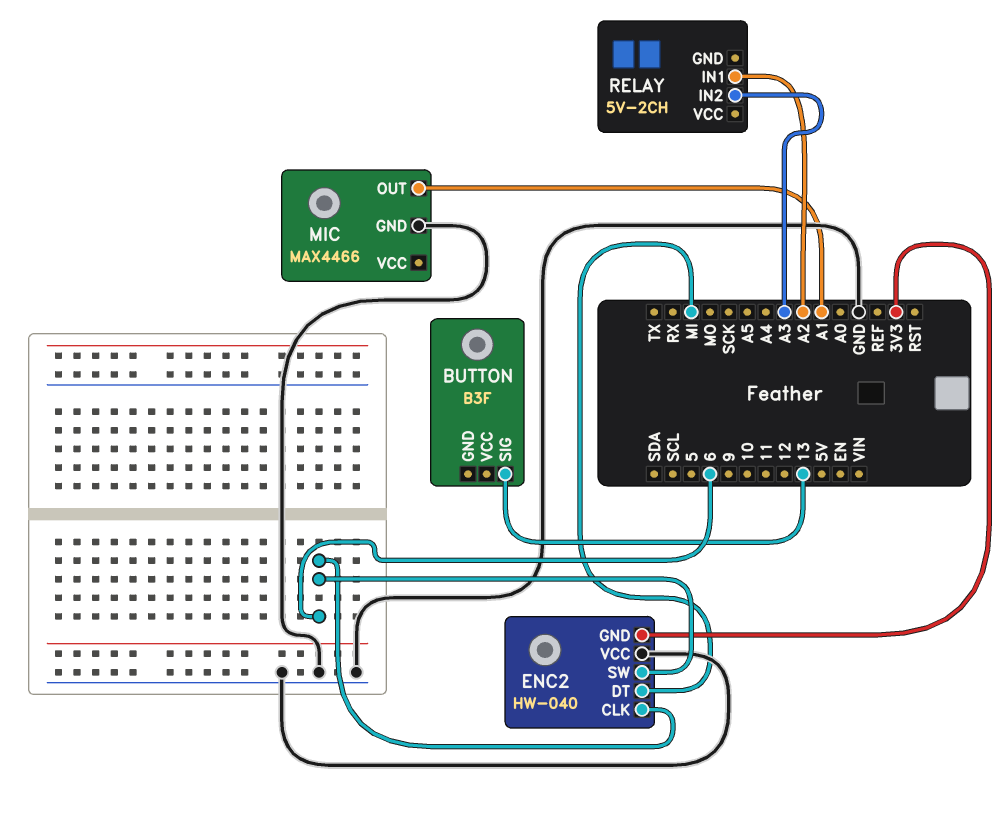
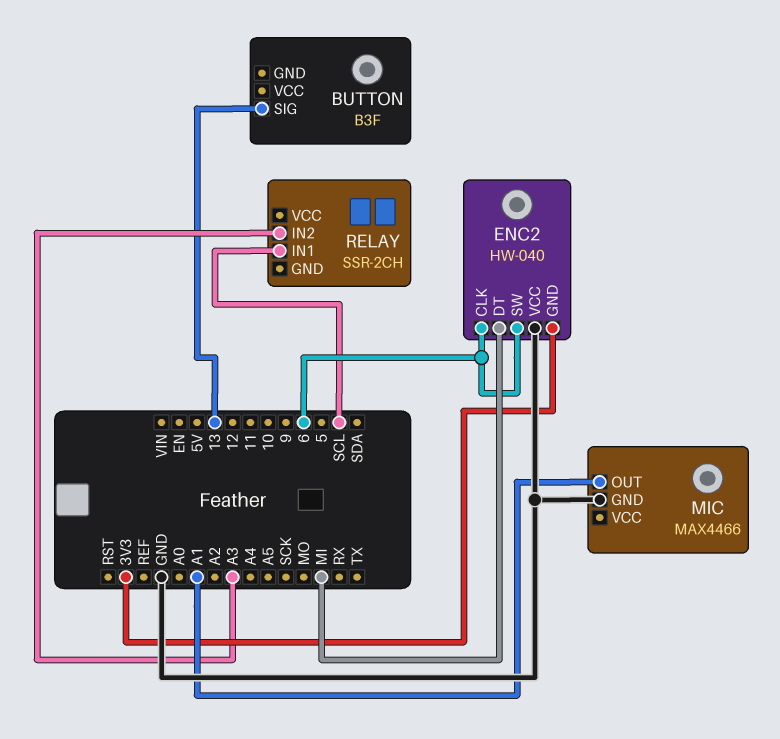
RELAY: 5V-2CH -> SSR-2CH
RELAY pin IN1: A2 -> SCL

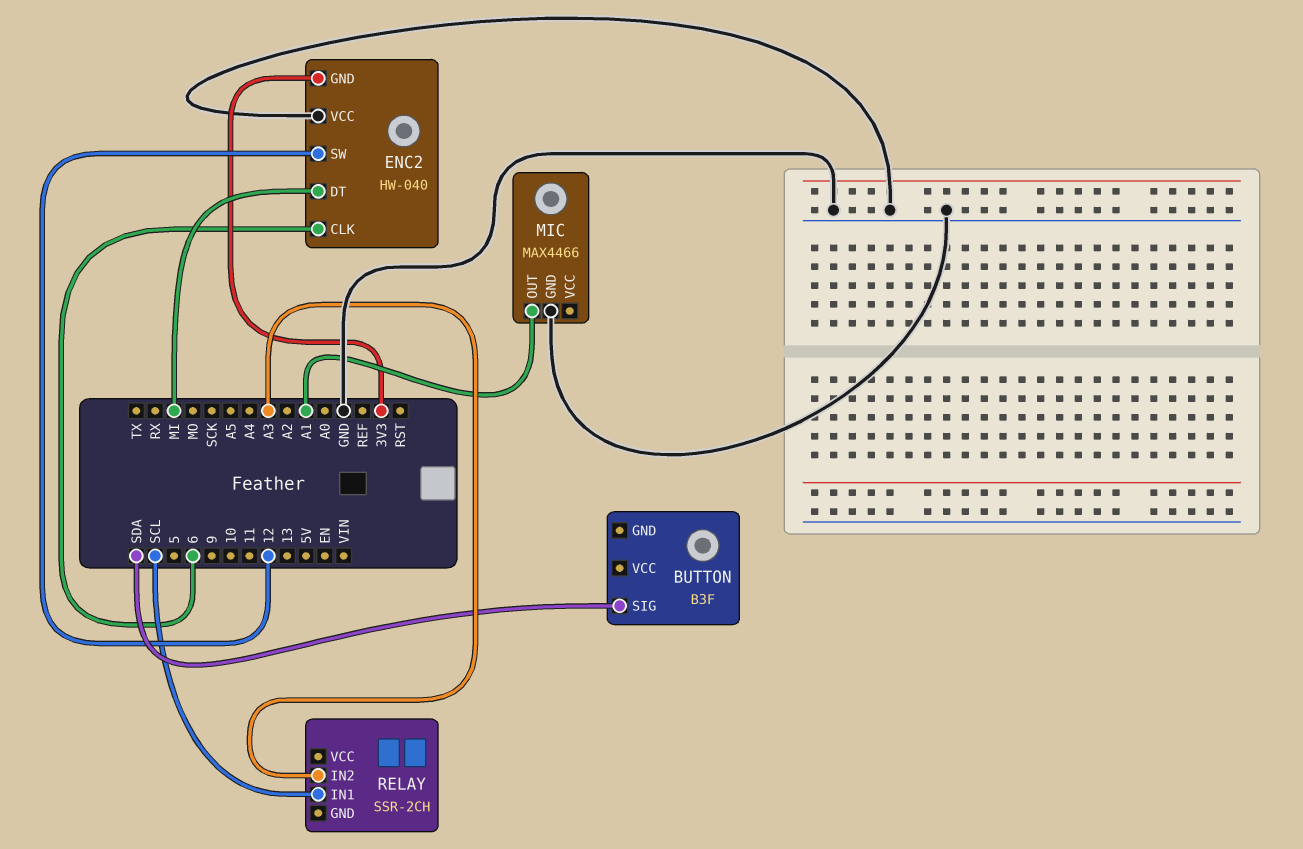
BUTTON pin SIG: 13 -> SDA
ENC2 pin SW: 6 -> 12

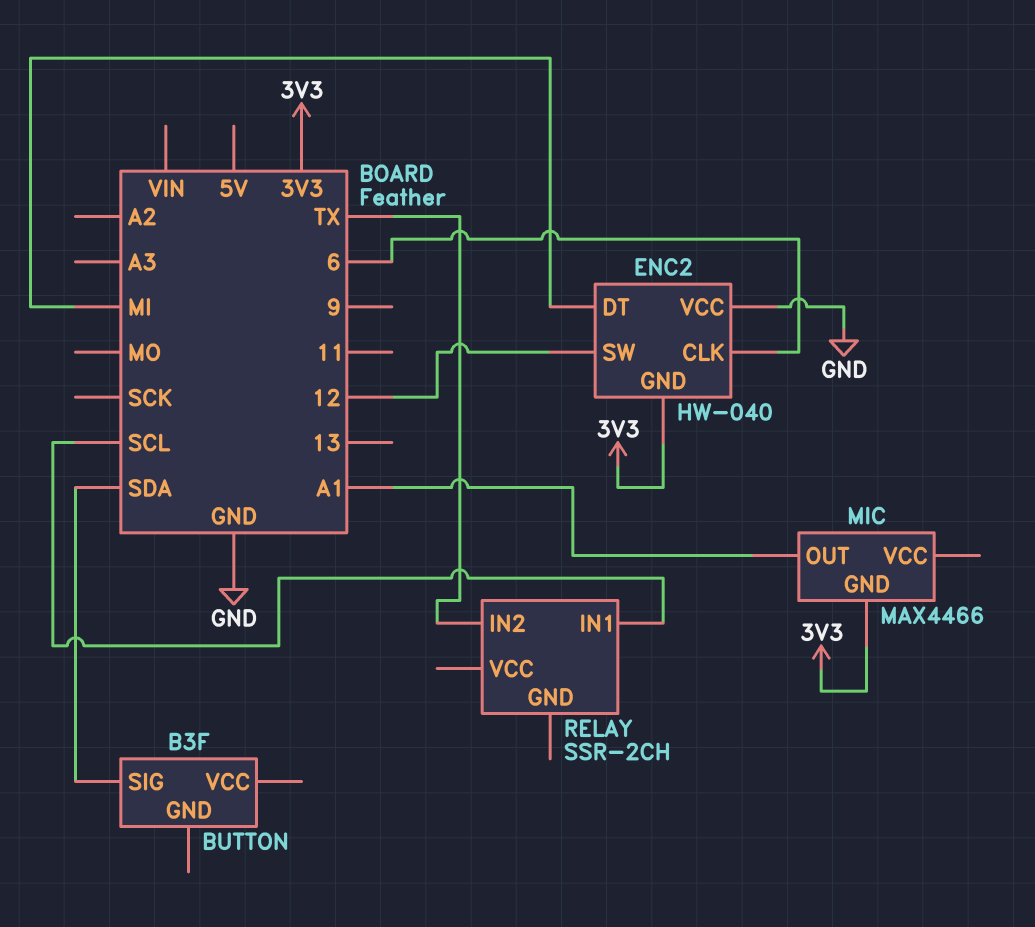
MIC pin GND: GND -> 3V3
RELAY pin IN2: A3 -> TX

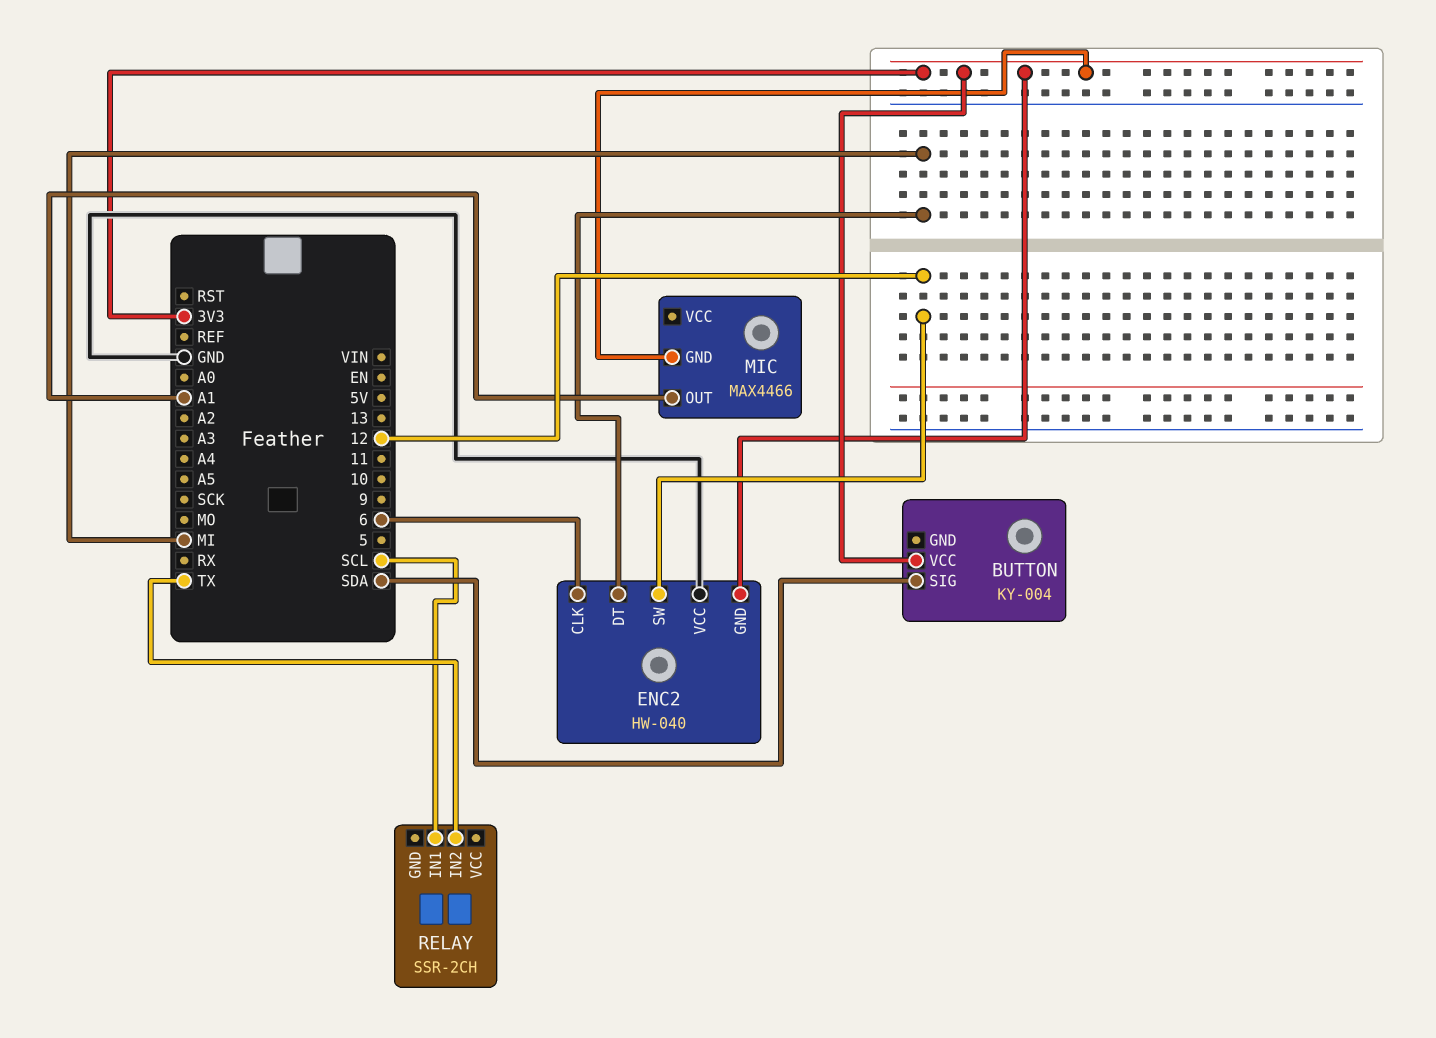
BUTTON: B3F -> KY-004
BUTTON pin VCC: none -> 3V3

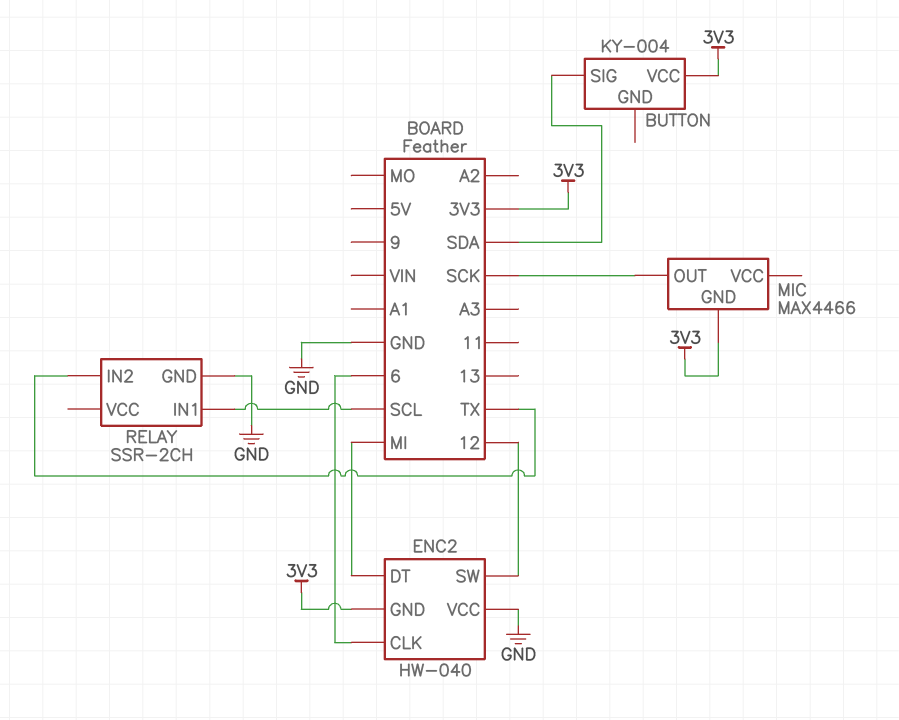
MIC pin OUT: A1 -> SCK
RELAY pin GND: none -> GND

